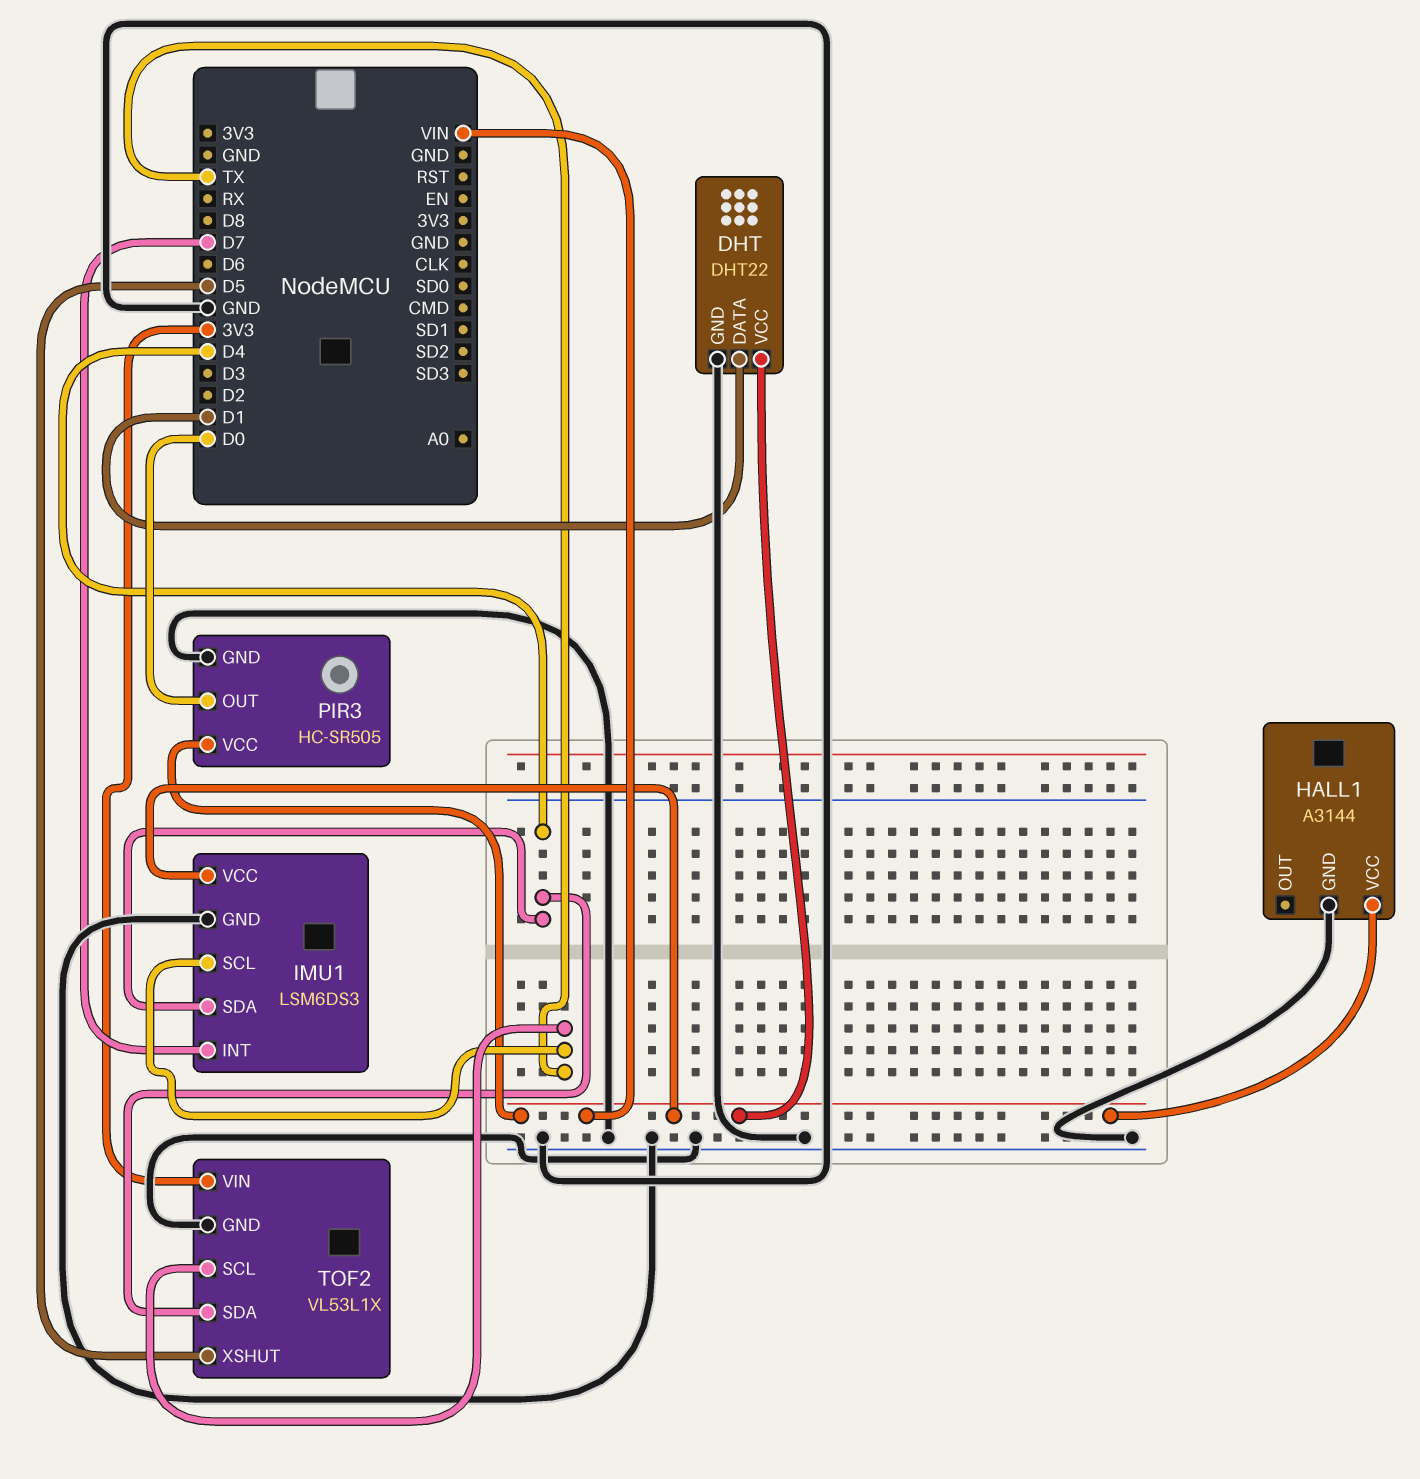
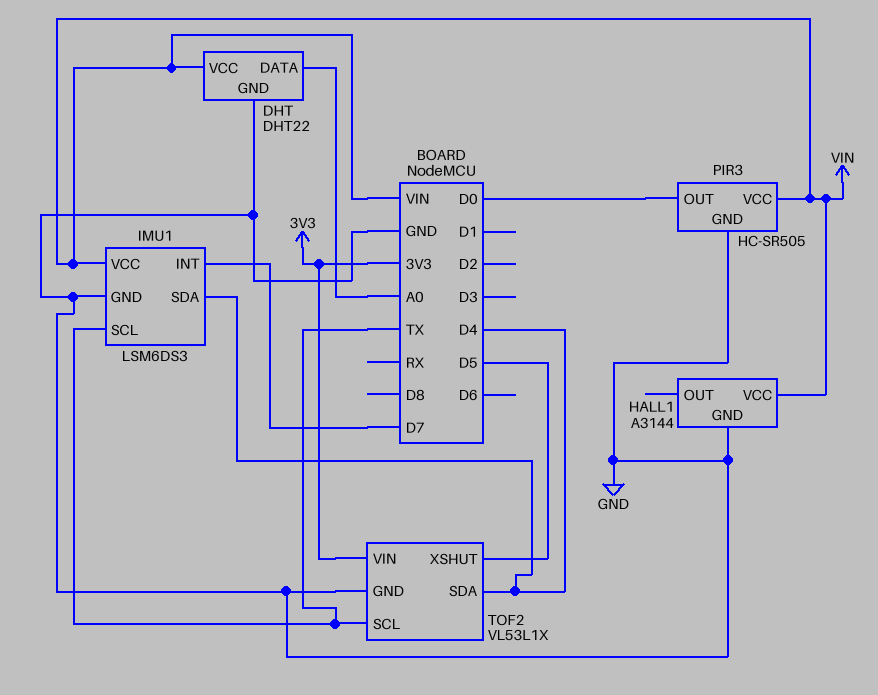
DHT pin DATA: D1 -> A0

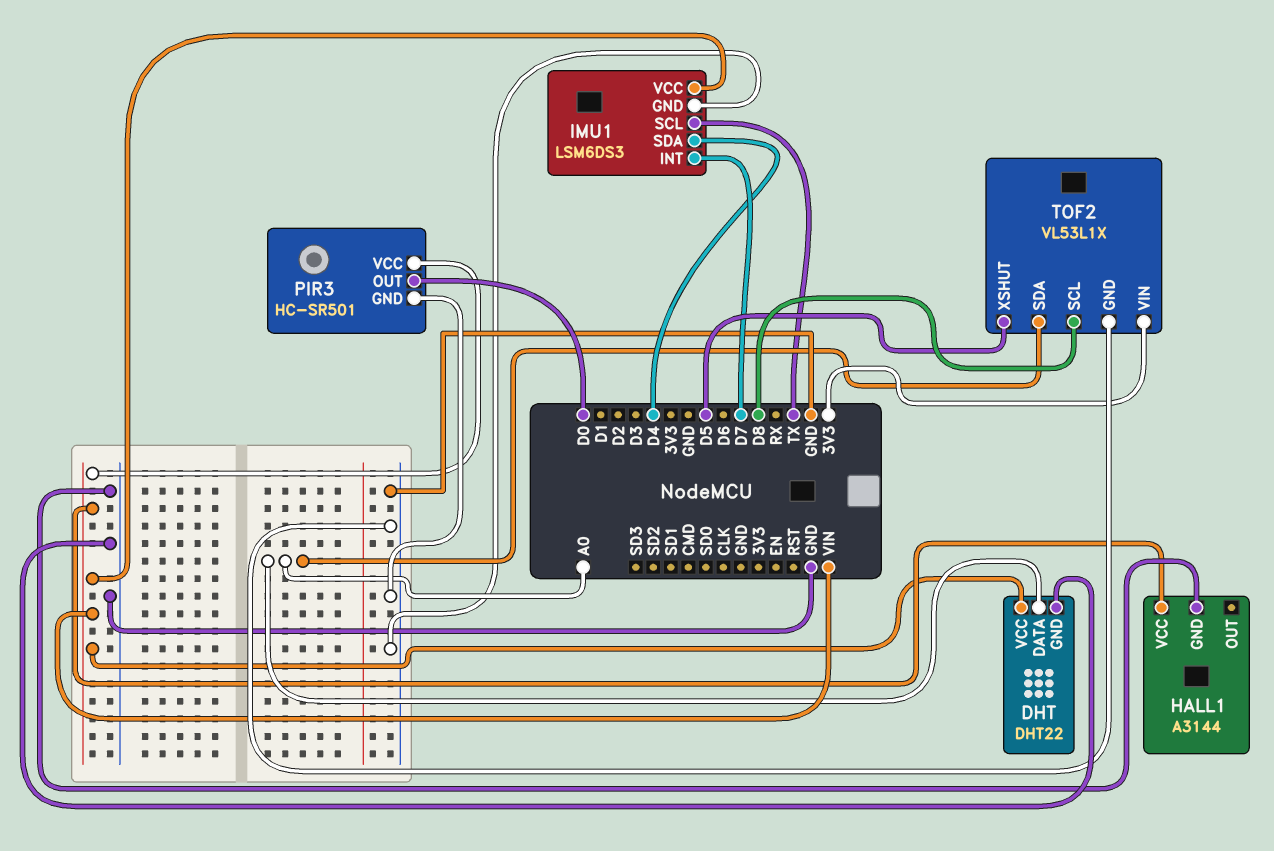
PIR3: HC-SR505 -> HC-SR501
TOF2 pin SCL: TX -> D8
TOF2 pin SDA: D4 -> A0

